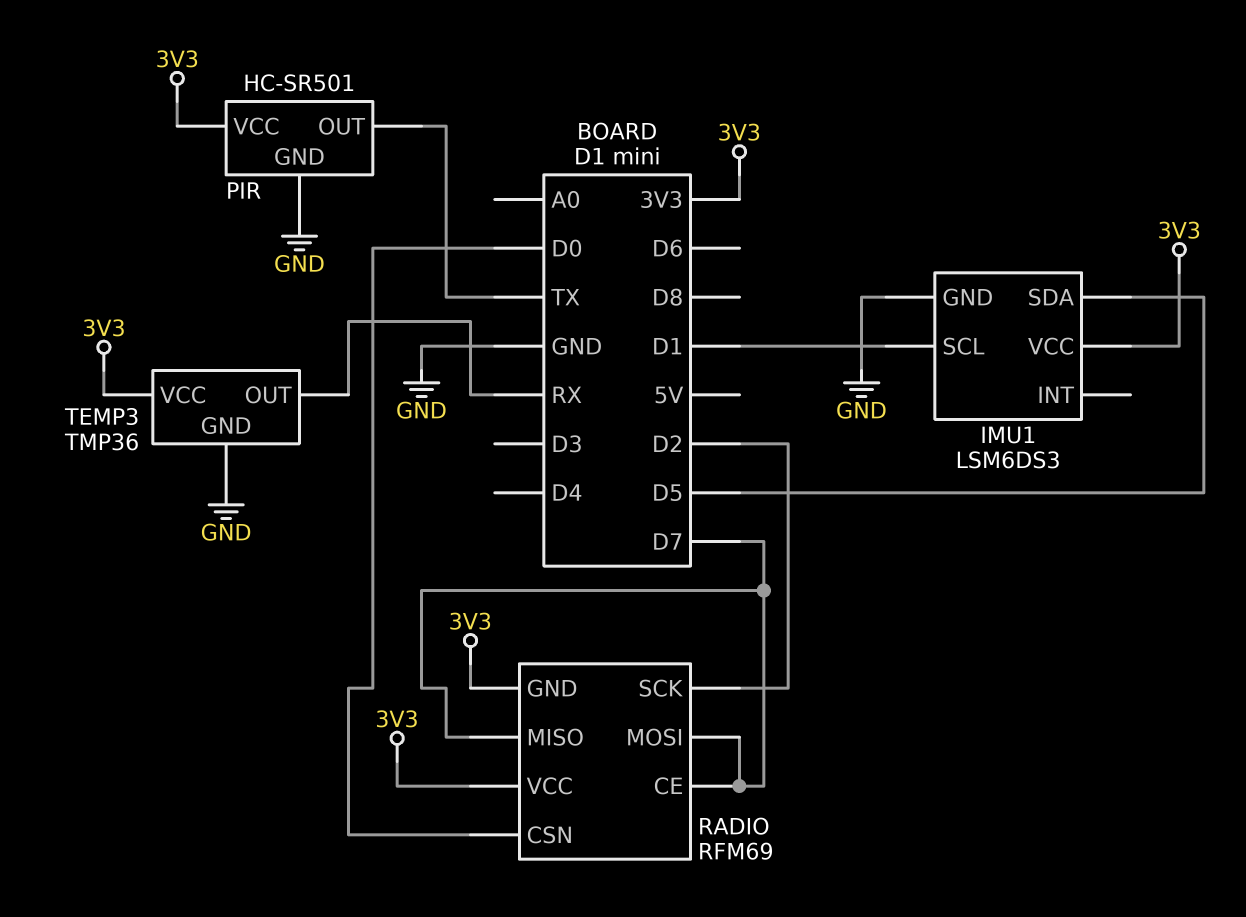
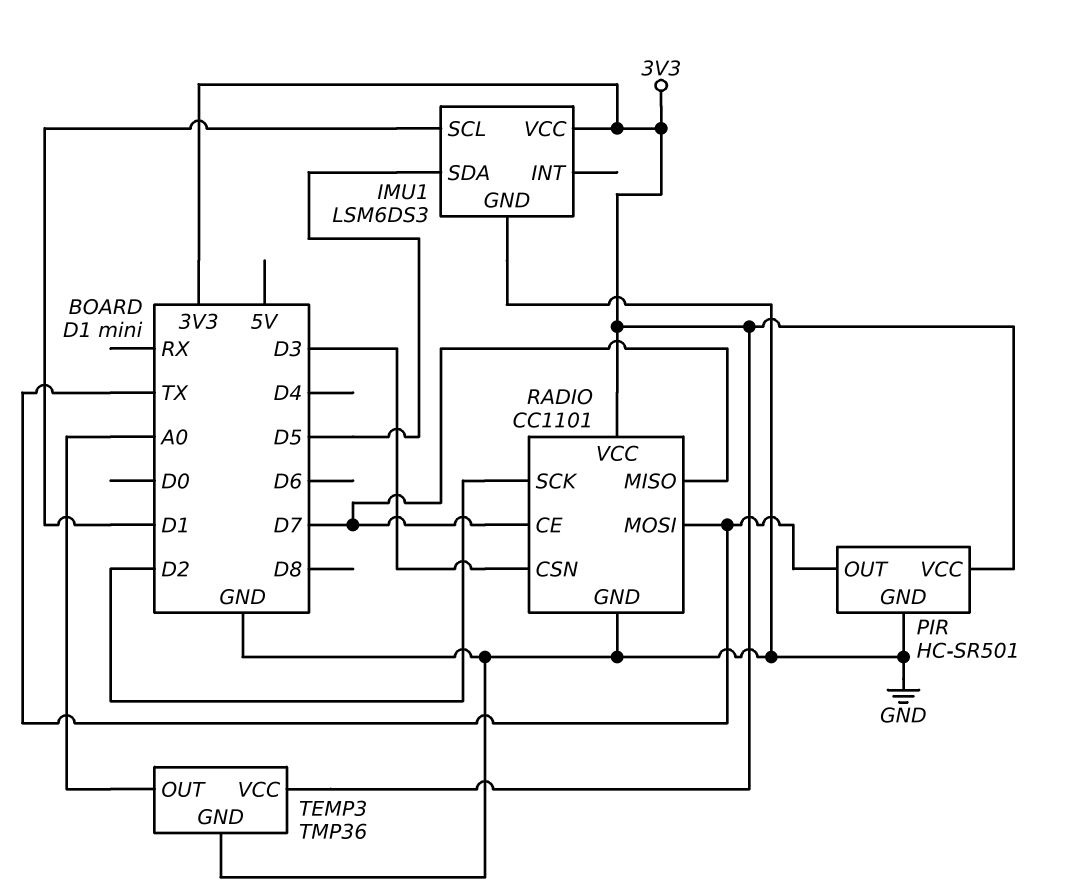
RADIO: RFM69 -> CC1101
RADIO pin CSN: D0 -> D3
RADIO pin GND: 3V3 -> GND
RADIO pin MOSI: D7 -> TX
TEMP3 pin OUT: RX -> A0

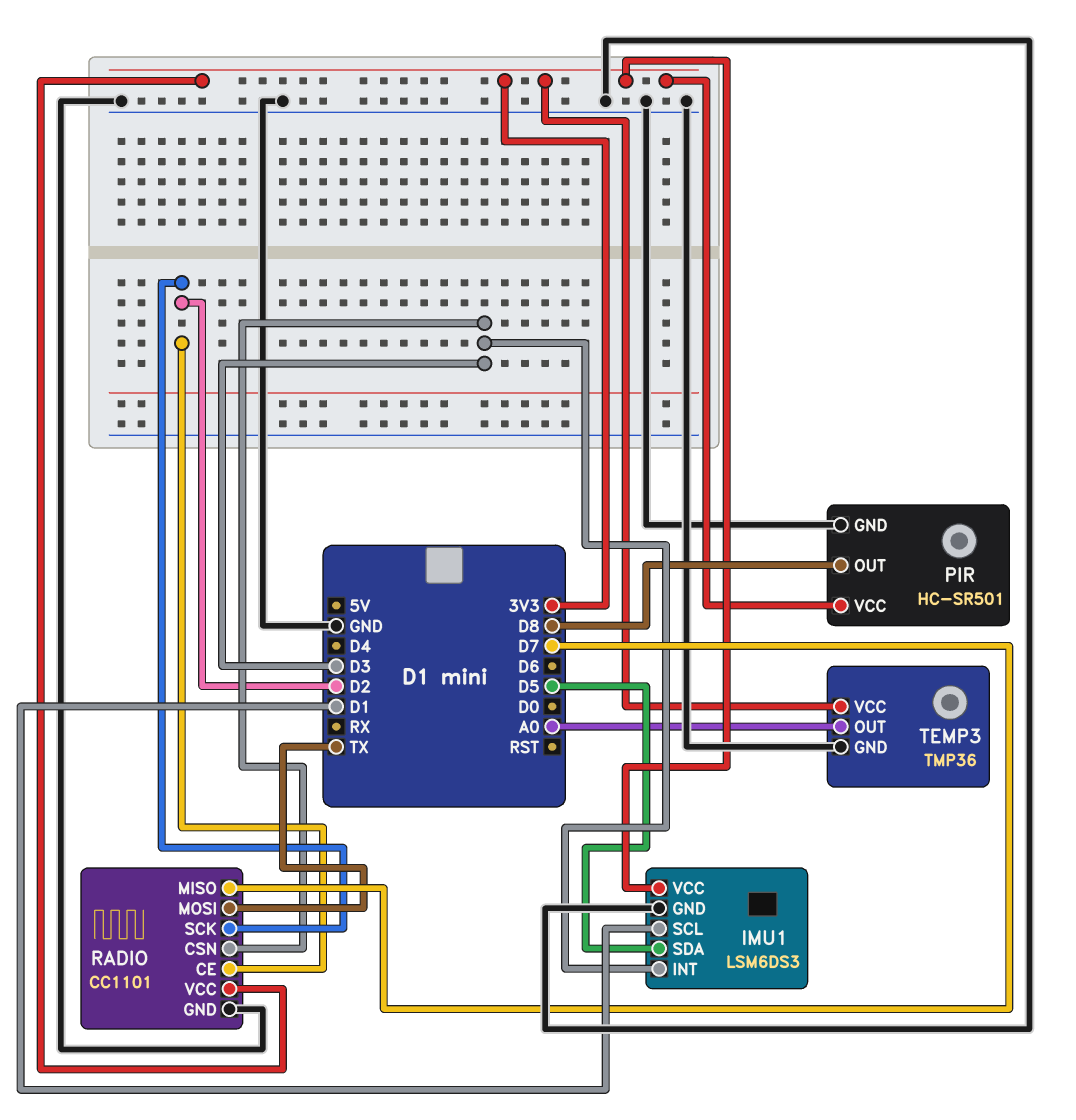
IMU1 pin INT: none -> D3
PIR pin OUT: TX -> D8
RADIO pin CE: D7 -> D2

